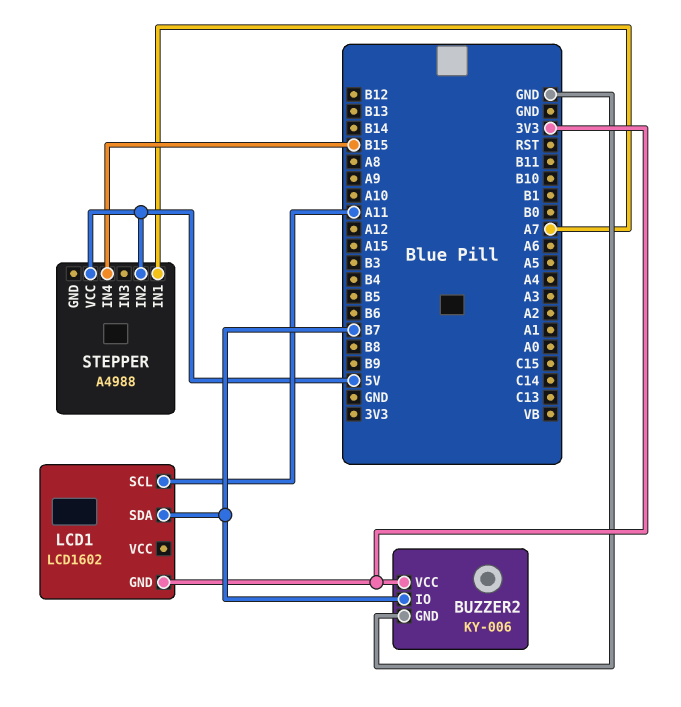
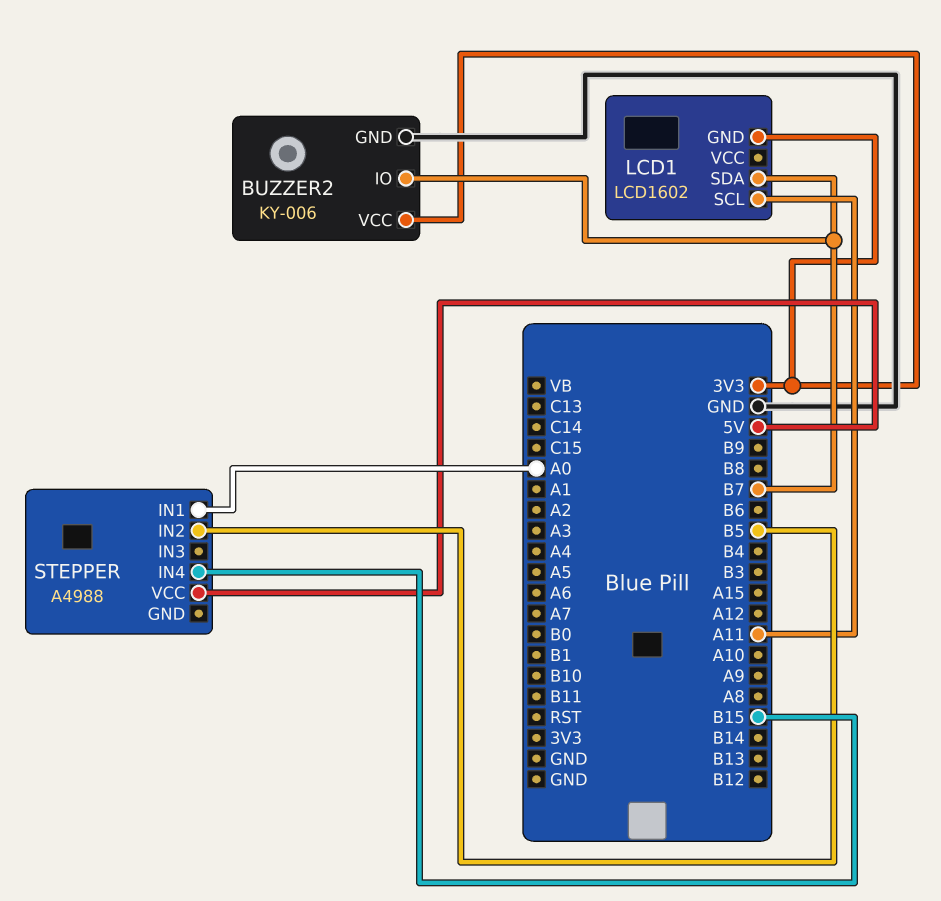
STEPPER pin IN1: A7 -> A0
STEPPER pin IN2: 5V -> B5

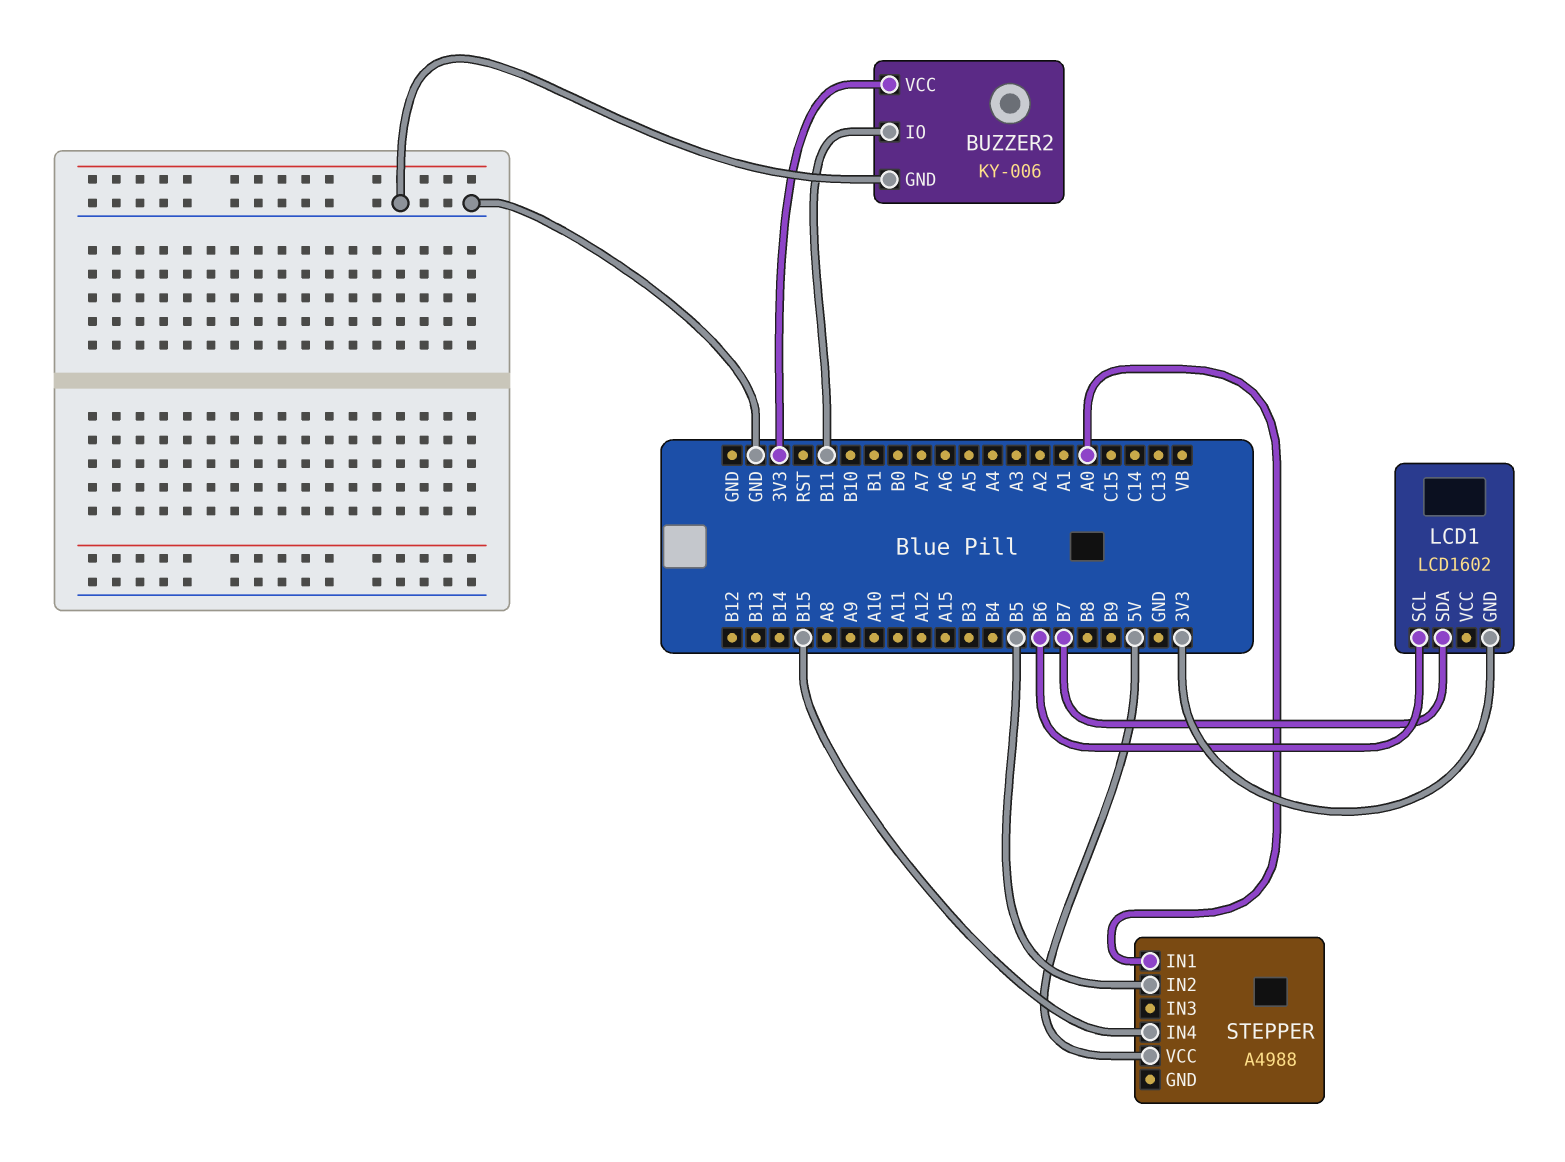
BUZZER2 pin IO: B7 -> B11
LCD1 pin SCL: A11 -> B6

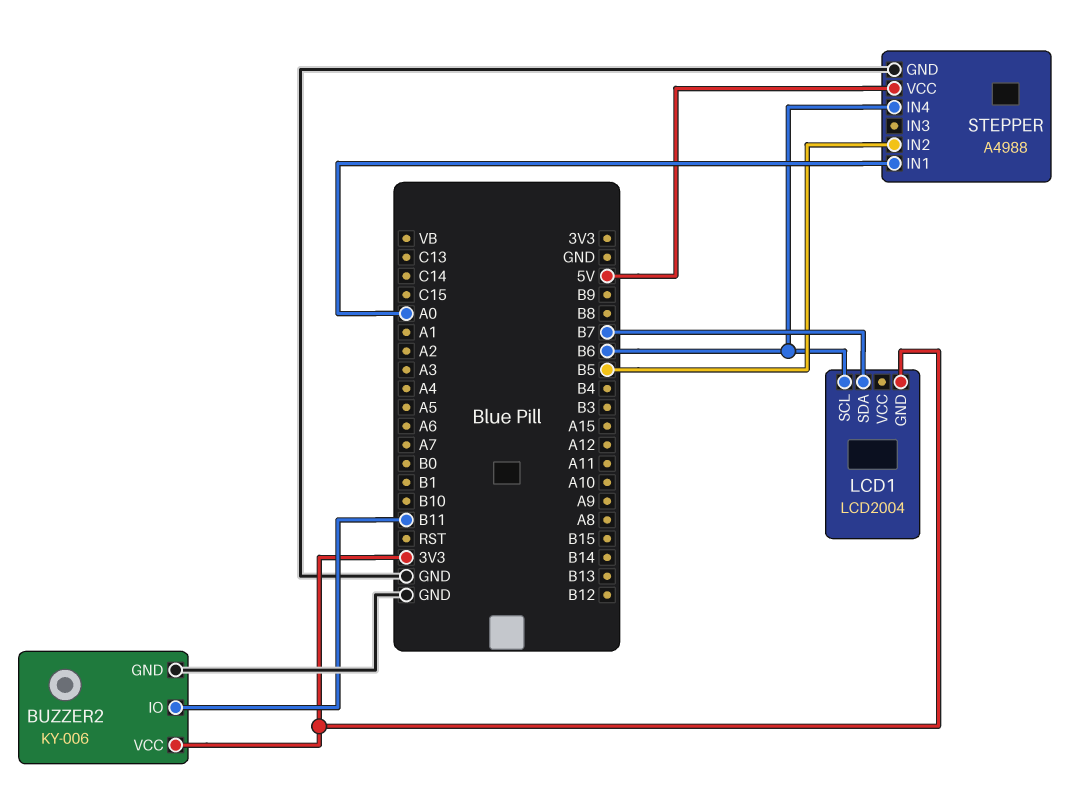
LCD1: LCD1602 -> LCD2004
STEPPER pin GND: none -> GND
STEPPER pin IN4: B15 -> B6

